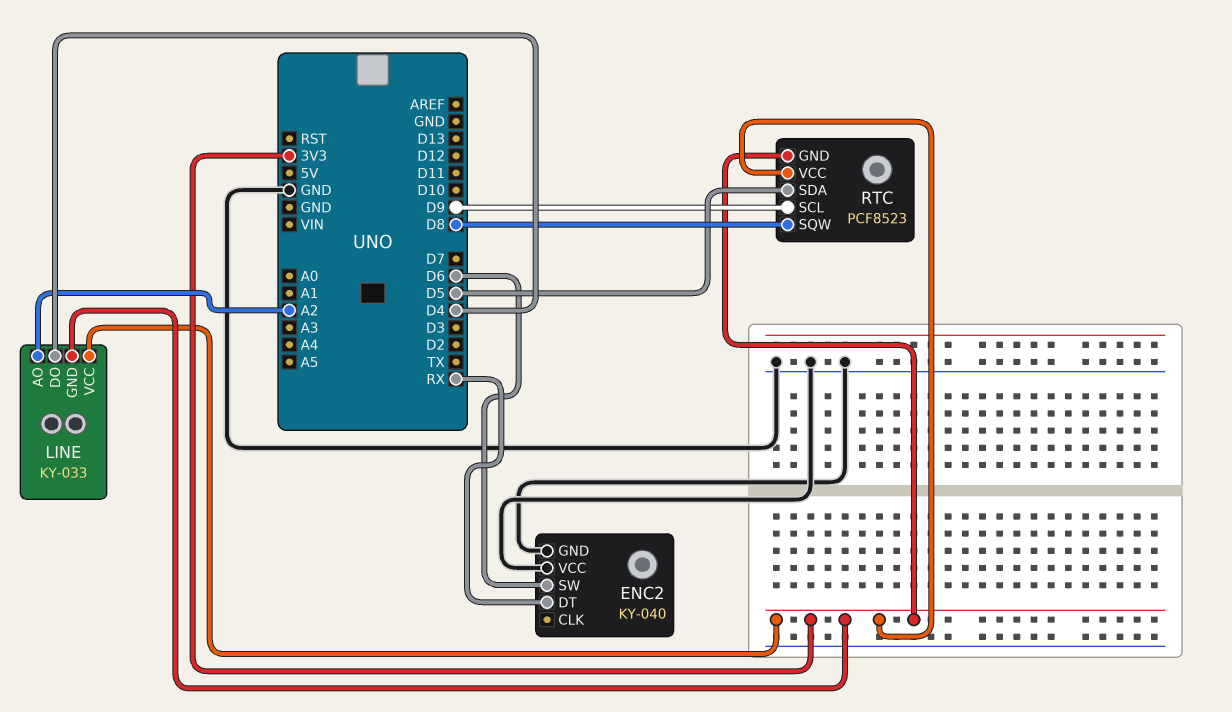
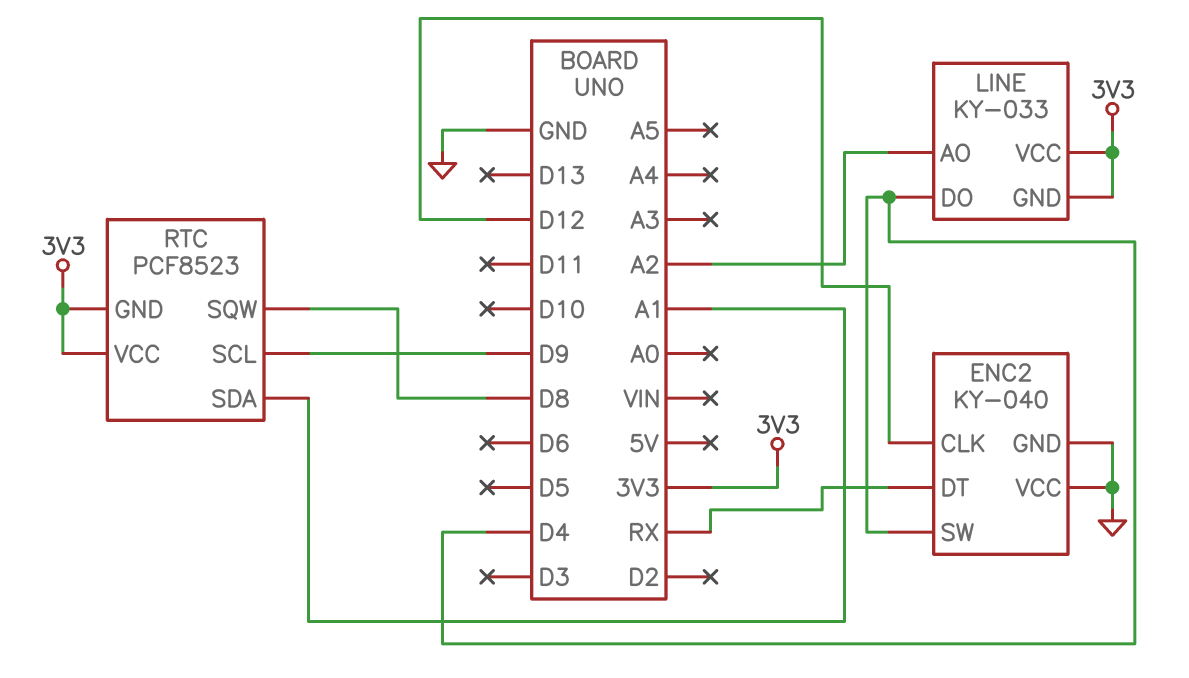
ENC2 pin CLK: none -> D12
ENC2 pin SW: D6 -> D4
RTC pin SDA: D5 -> A1

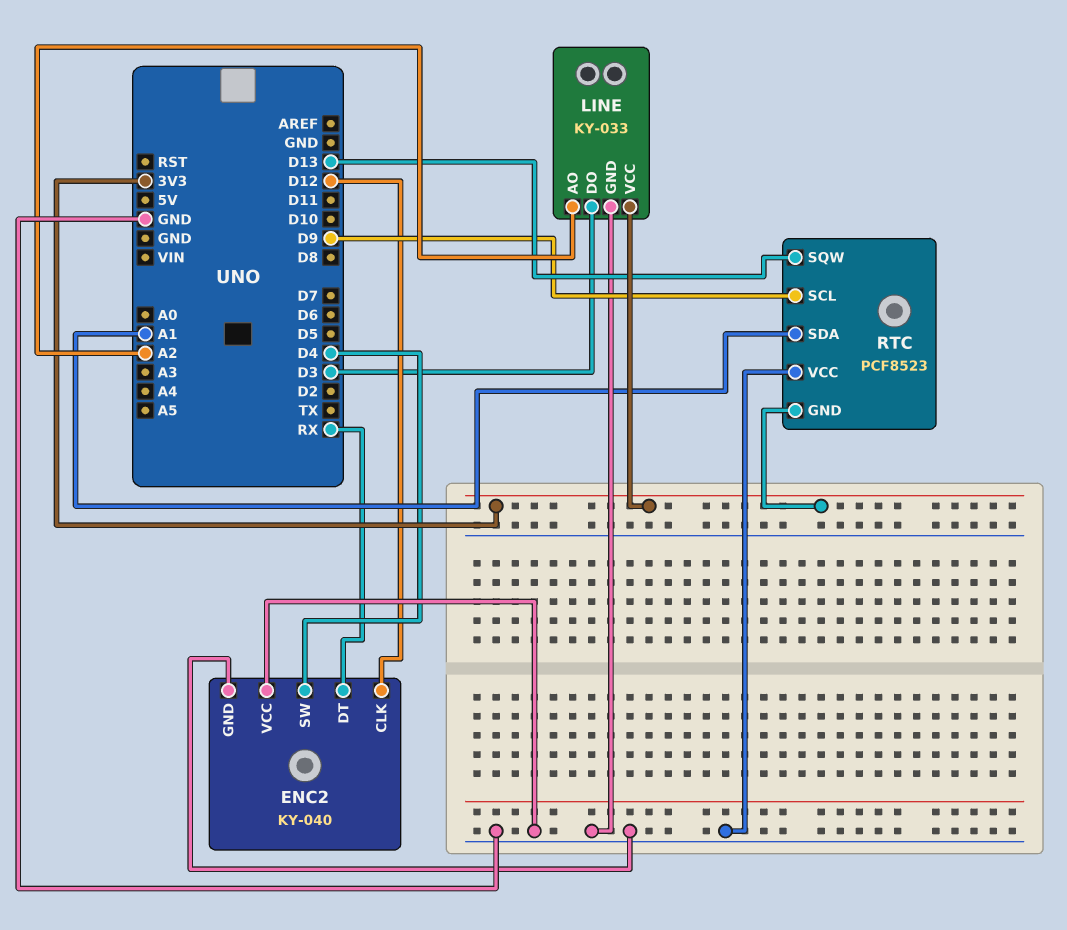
LINE pin DO: D4 -> D3
LINE pin GND: 3V3 -> GND
RTC pin SQW: D8 -> D13
RTC pin VCC: 3V3 -> GND

